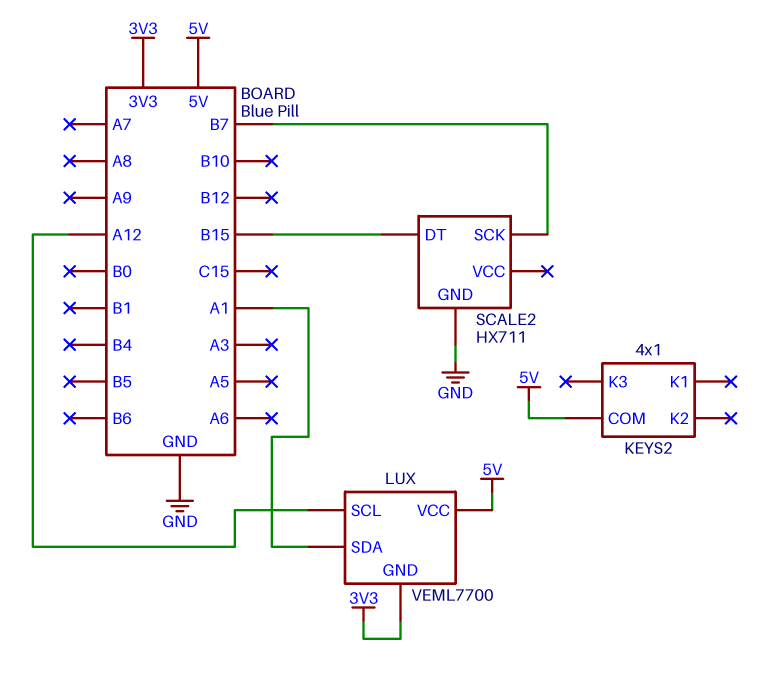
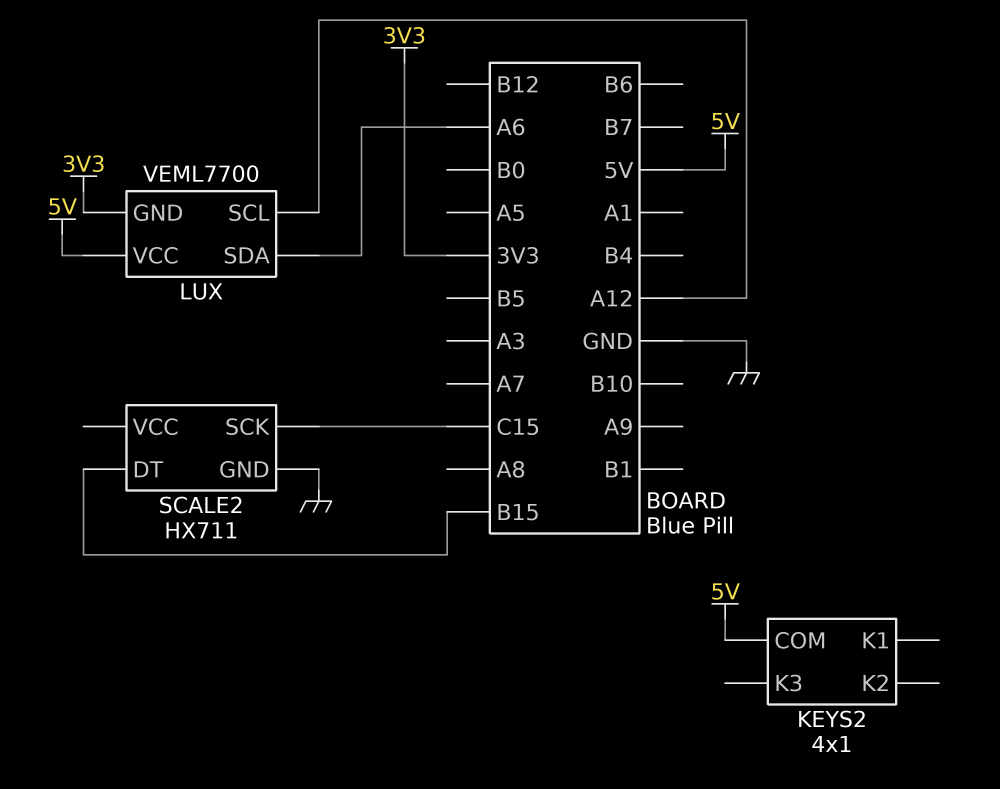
LUX pin SDA: A1 -> A6
SCALE2 pin SCK: B7 -> C15

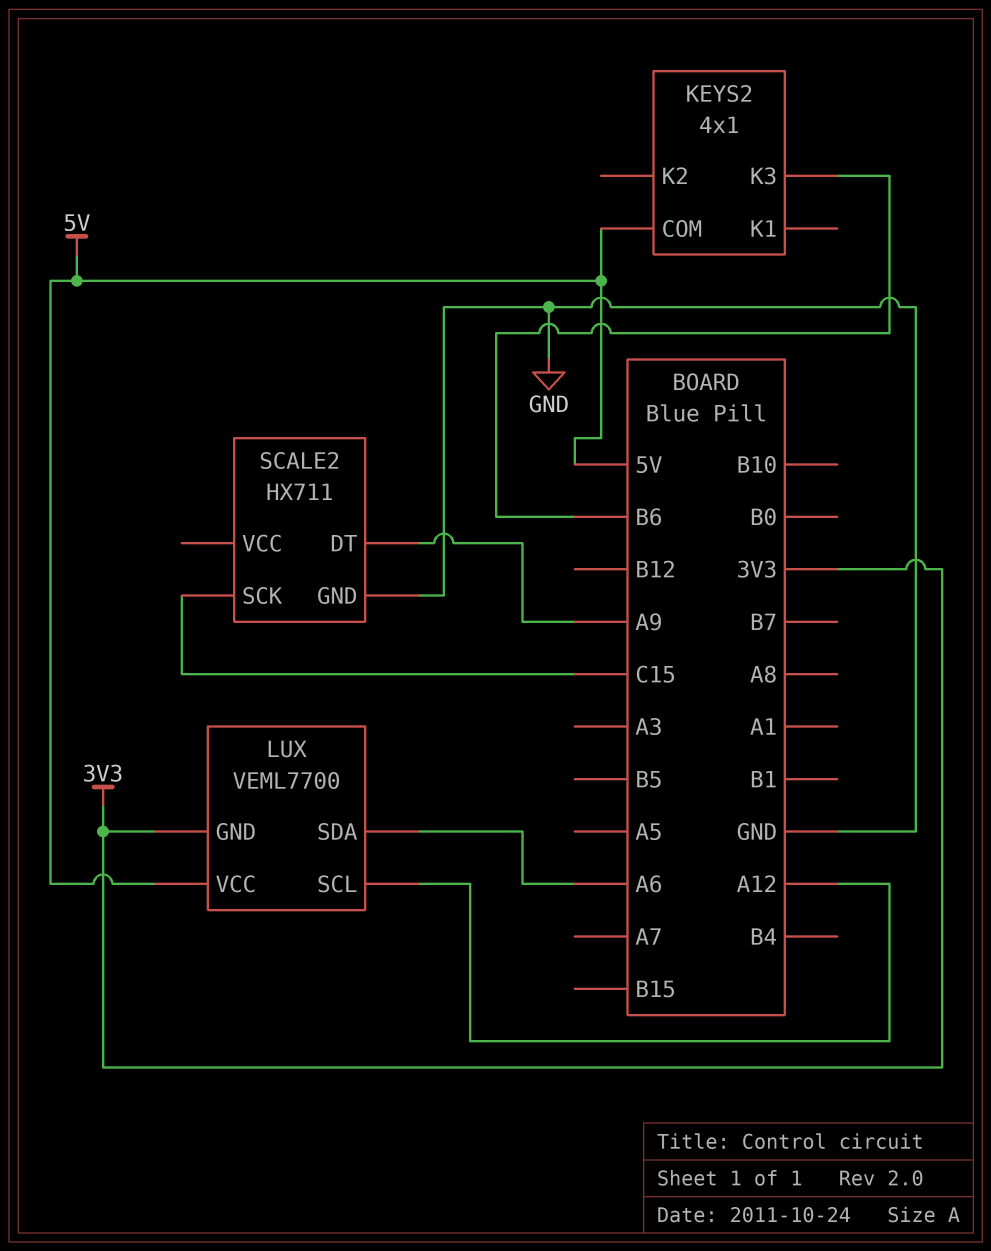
KEYS2 pin K3: none -> B6
SCALE2 pin DT: B15 -> A9

